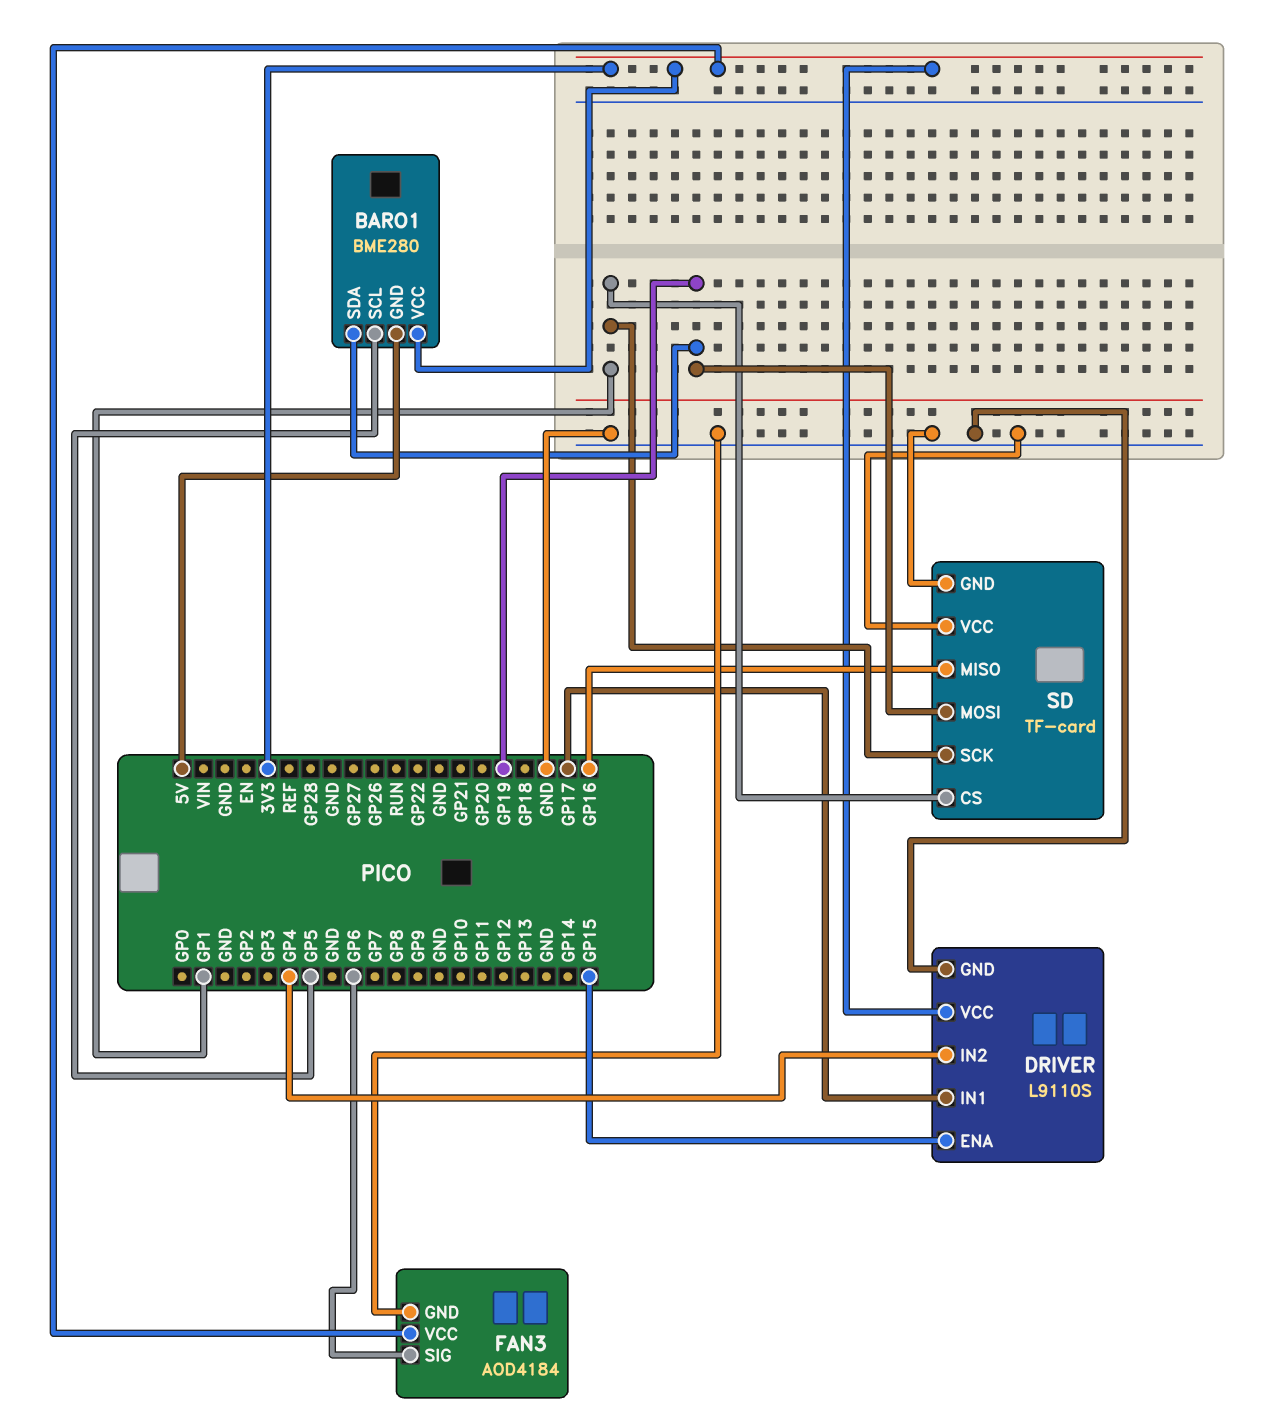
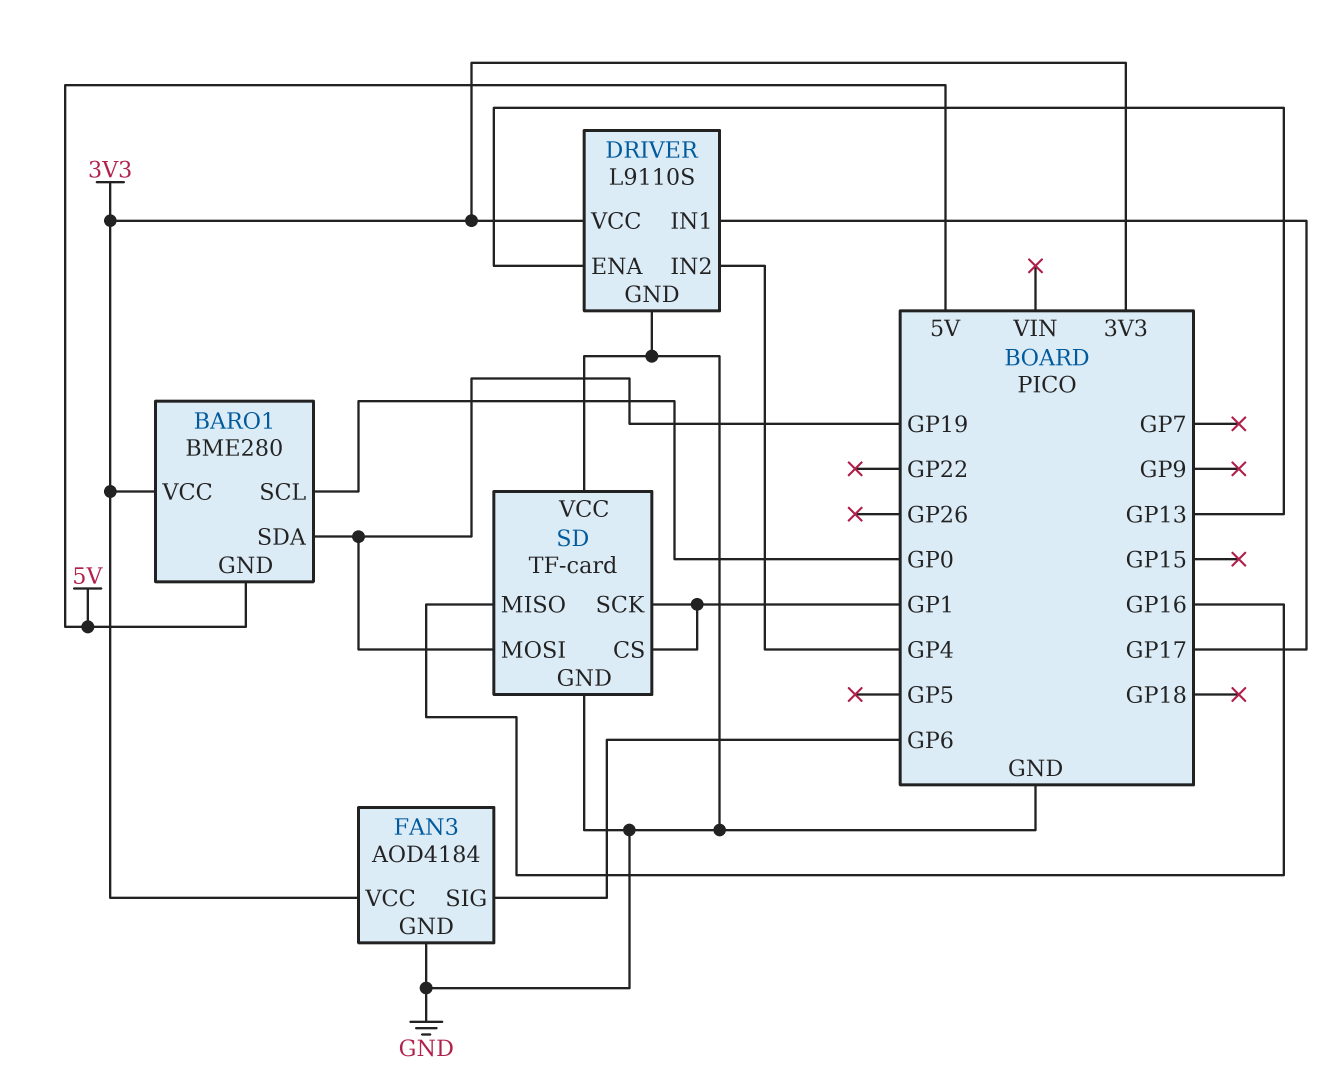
BARO1 pin SCL: GP5 -> GP0
DRIVER pin ENA: GP15 -> GP13

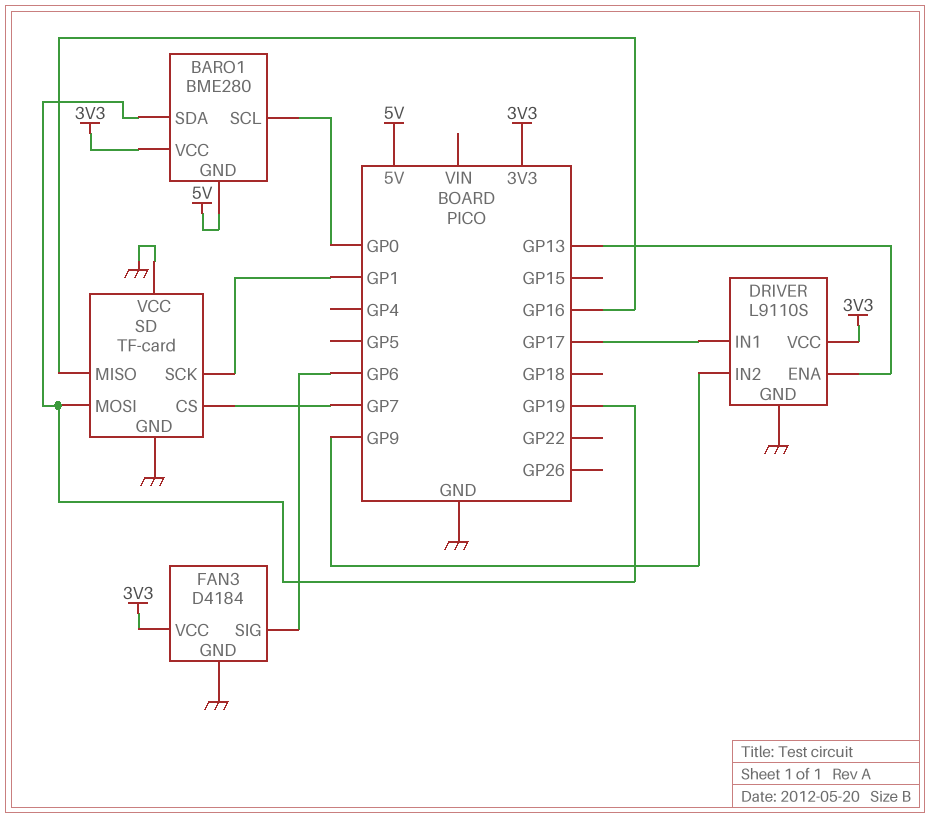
DRIVER pin IN2: GP4 -> GP9
FAN3: AOD4184 -> D4184
SD pin CS: GP1 -> GP7

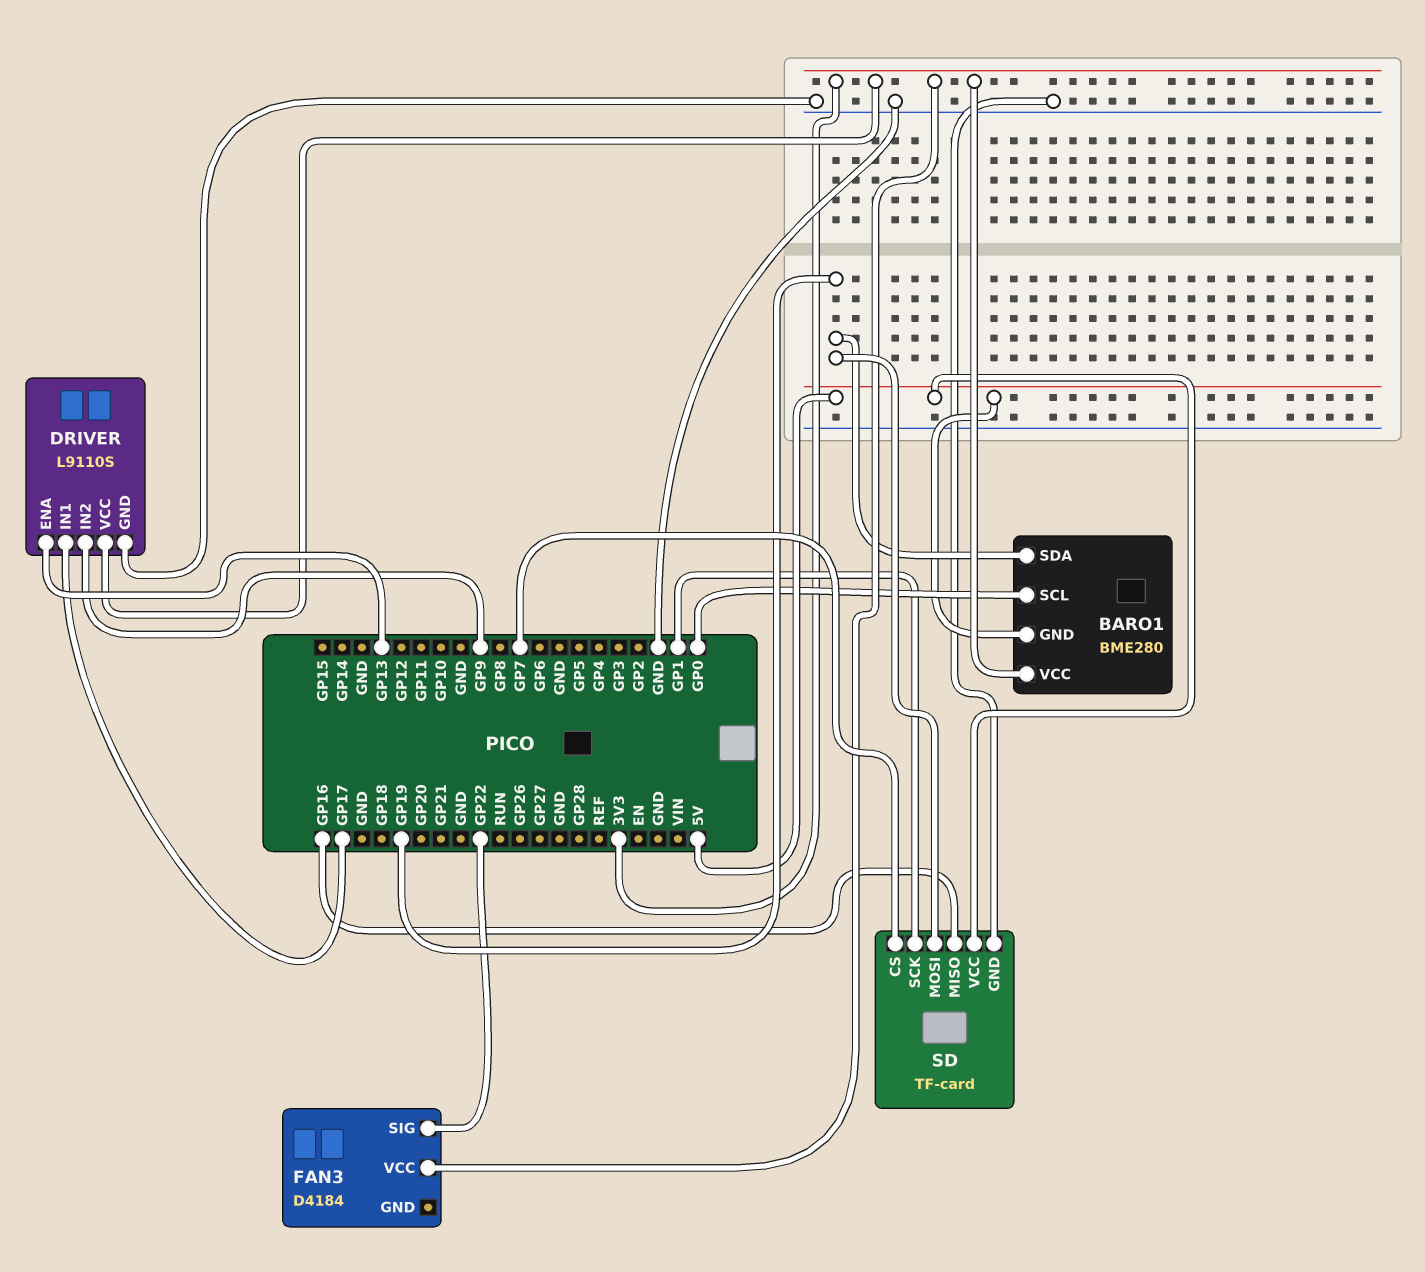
FAN3 pin GND: GND -> none
FAN3 pin SIG: GP6 -> GP22
SD pin VCC: GND -> 5V

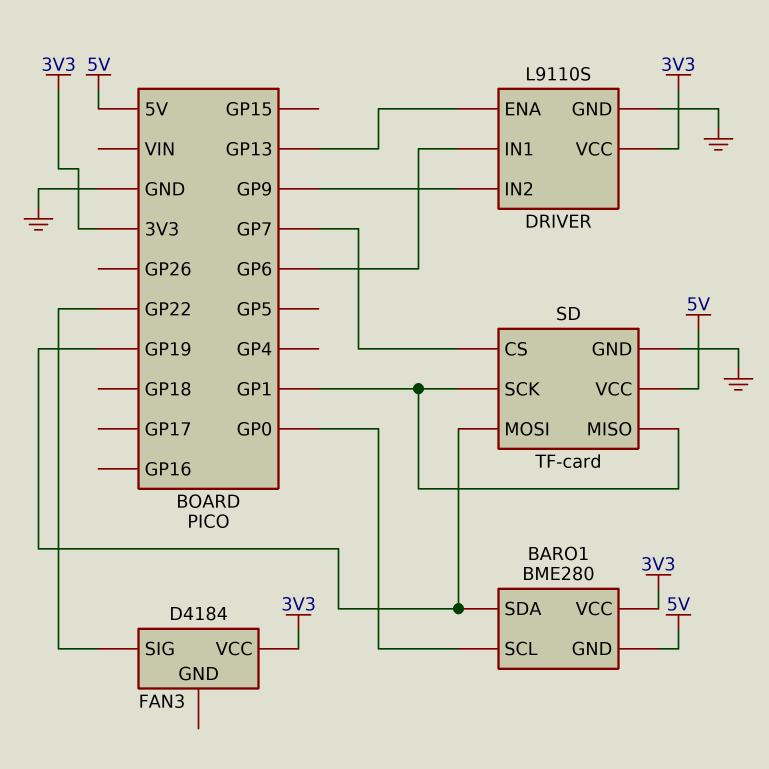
DRIVER pin IN1: GP17 -> GP6
SD pin MISO: GP16 -> GP1

